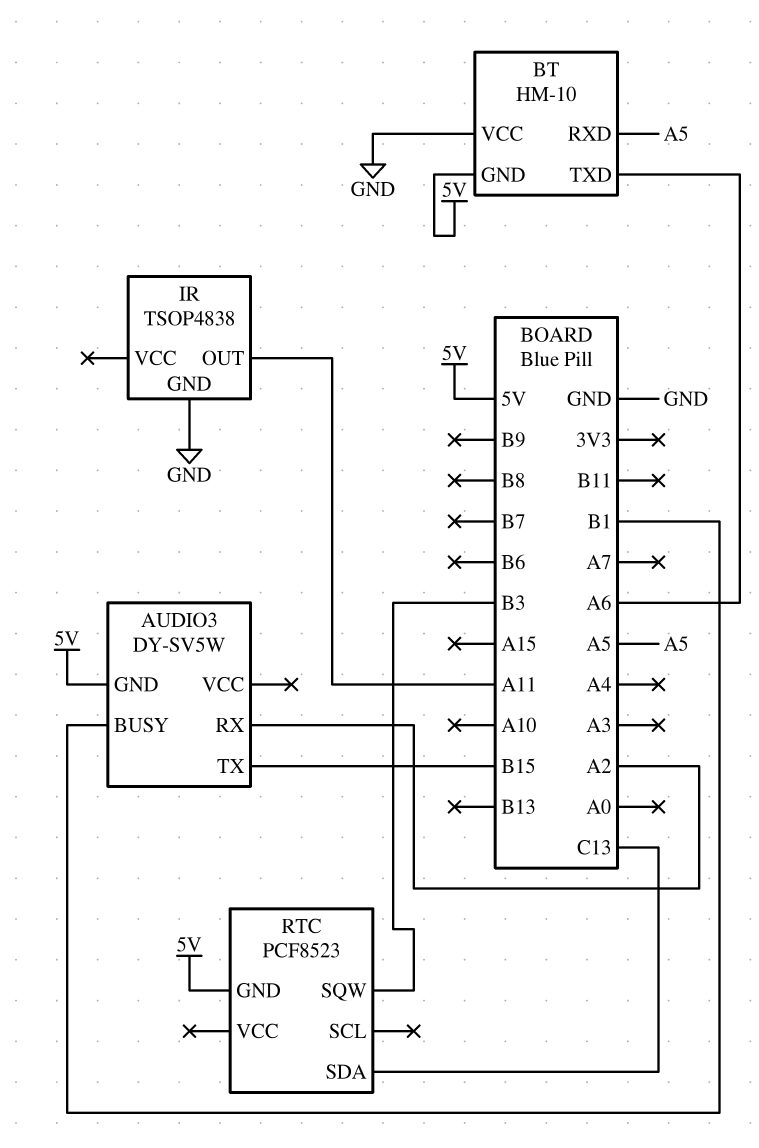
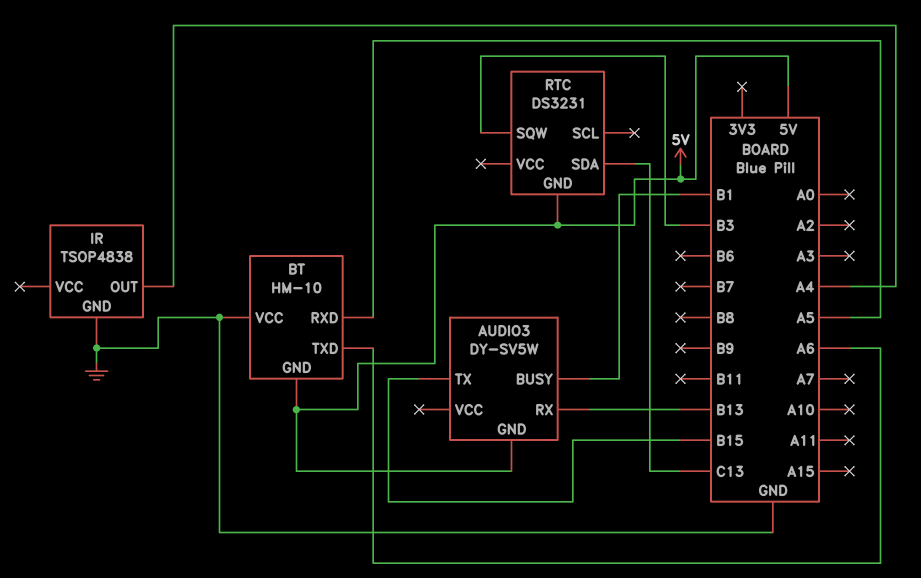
AUDIO3 pin RX: A2 -> B13
IR pin OUT: A11 -> A4
RTC: PCF8523 -> DS3231

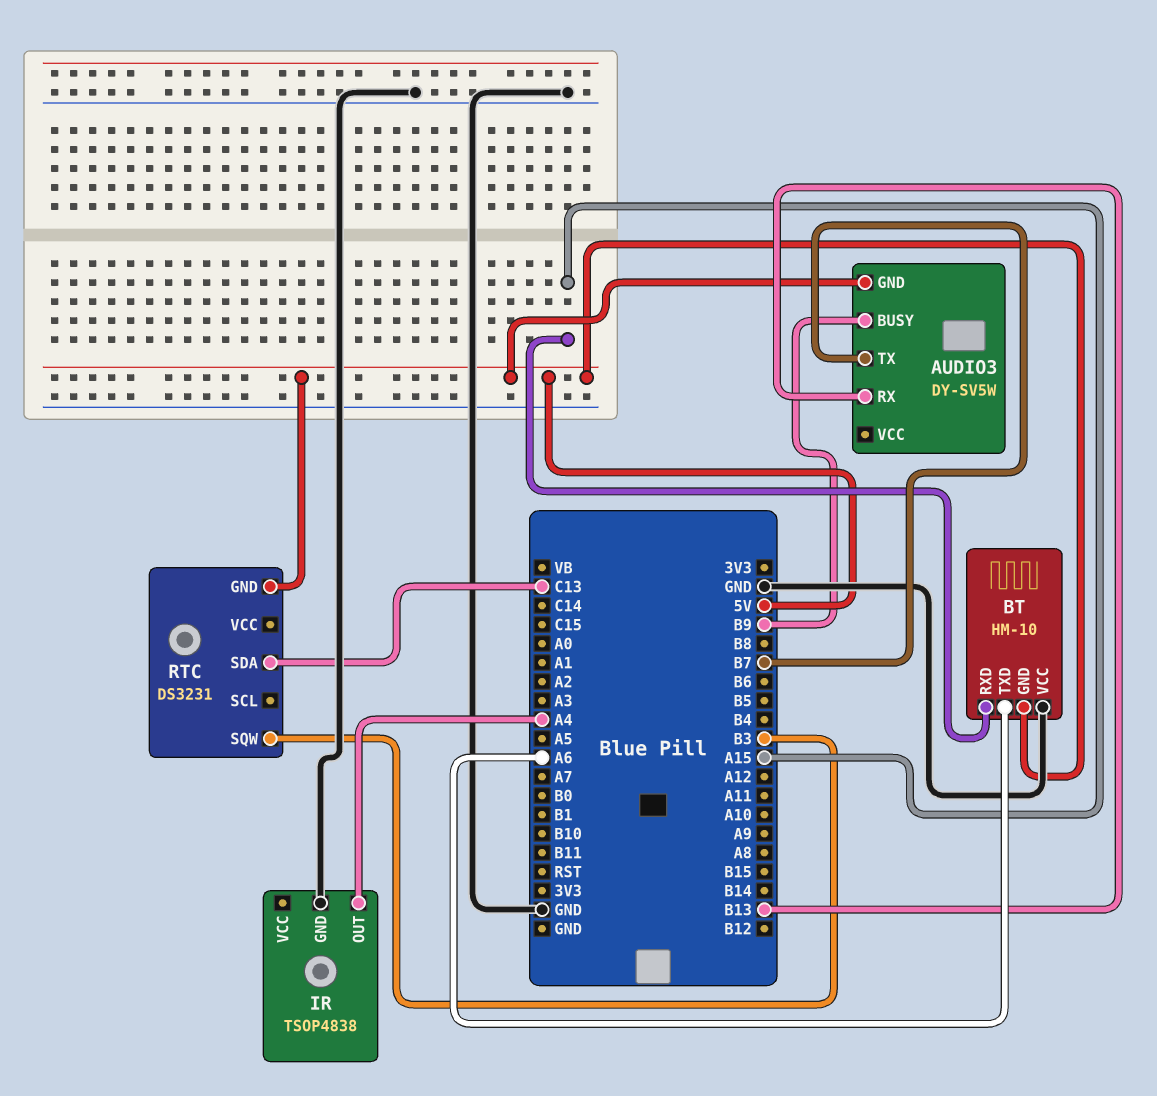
AUDIO3 pin BUSY: B1 -> B9
AUDIO3 pin TX: B15 -> B7
BT pin RXD: A5 -> A15

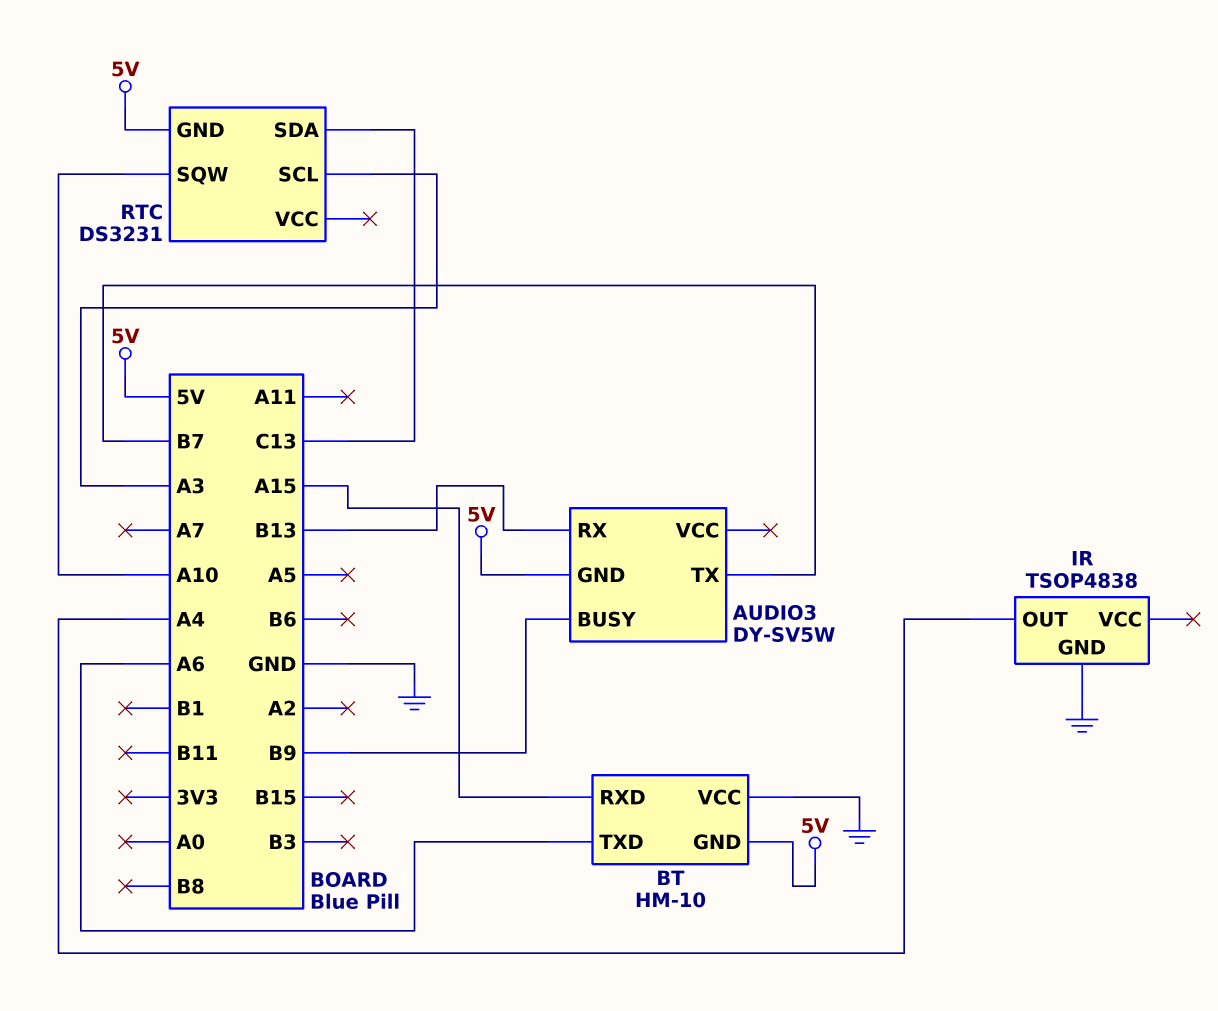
RTC pin SCL: none -> A3
RTC pin SQW: B3 -> A10

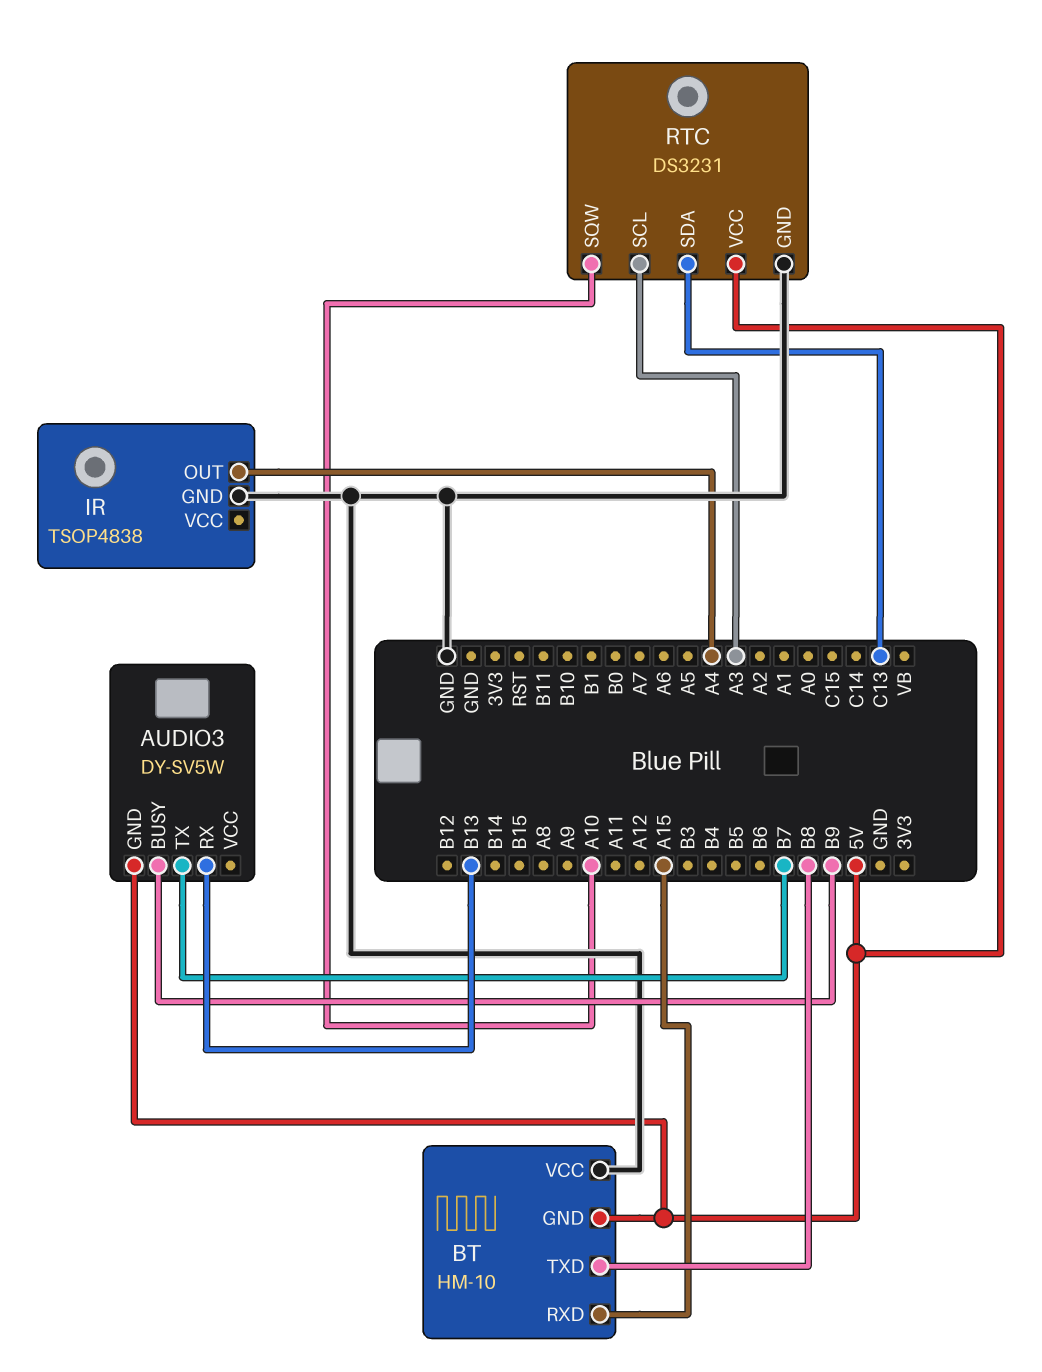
BT pin TXD: A6 -> B8
RTC pin GND: 5V -> GND
RTC pin VCC: none -> 5V

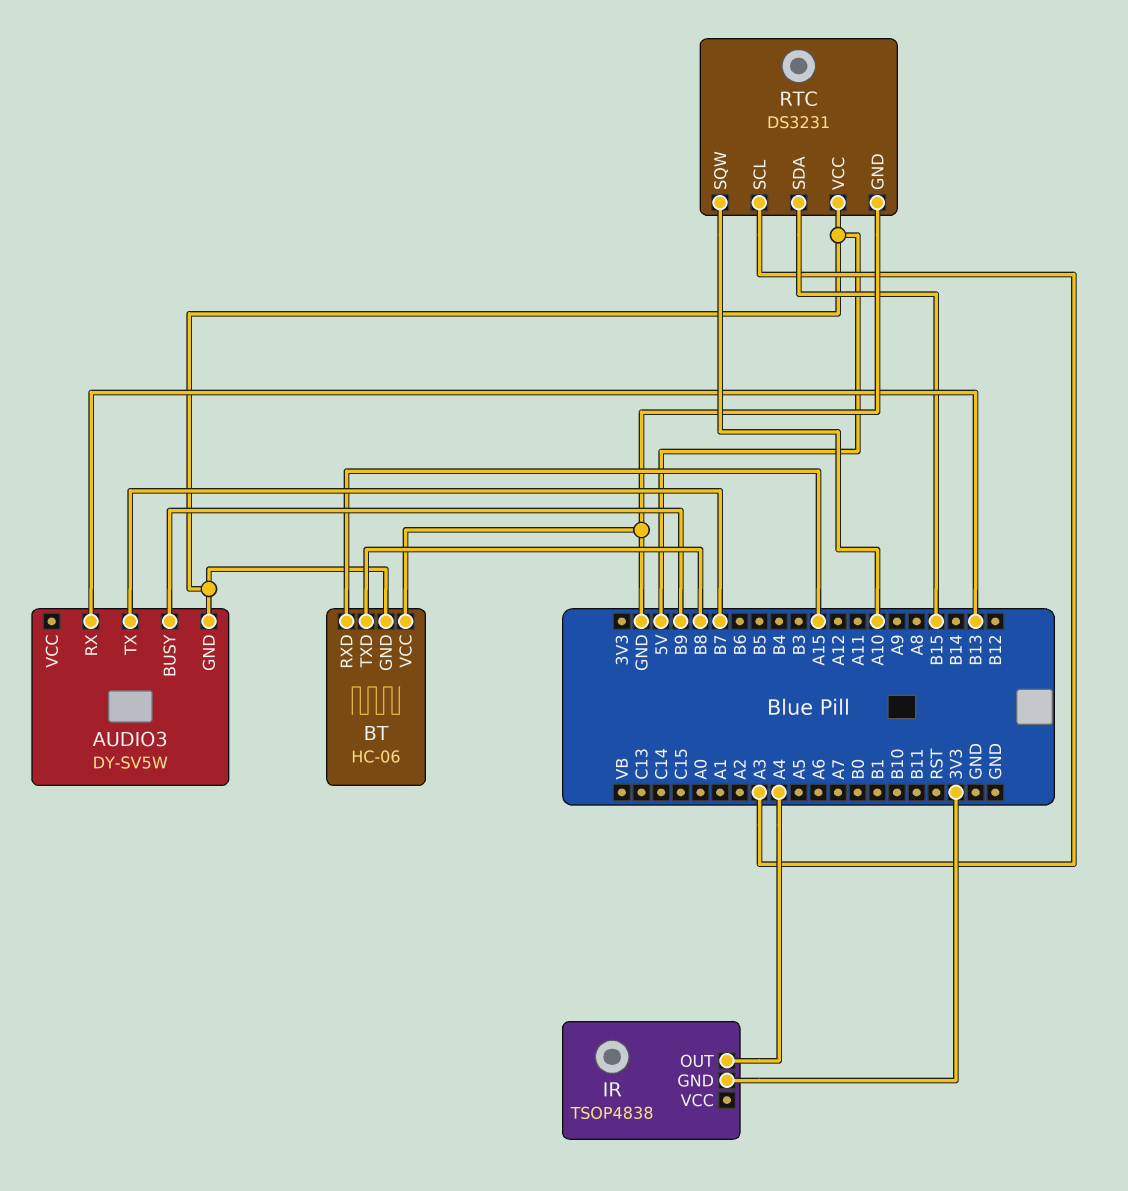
BT: HM-10 -> HC-06
IR pin GND: GND -> 3V3
RTC pin SDA: C13 -> B15

